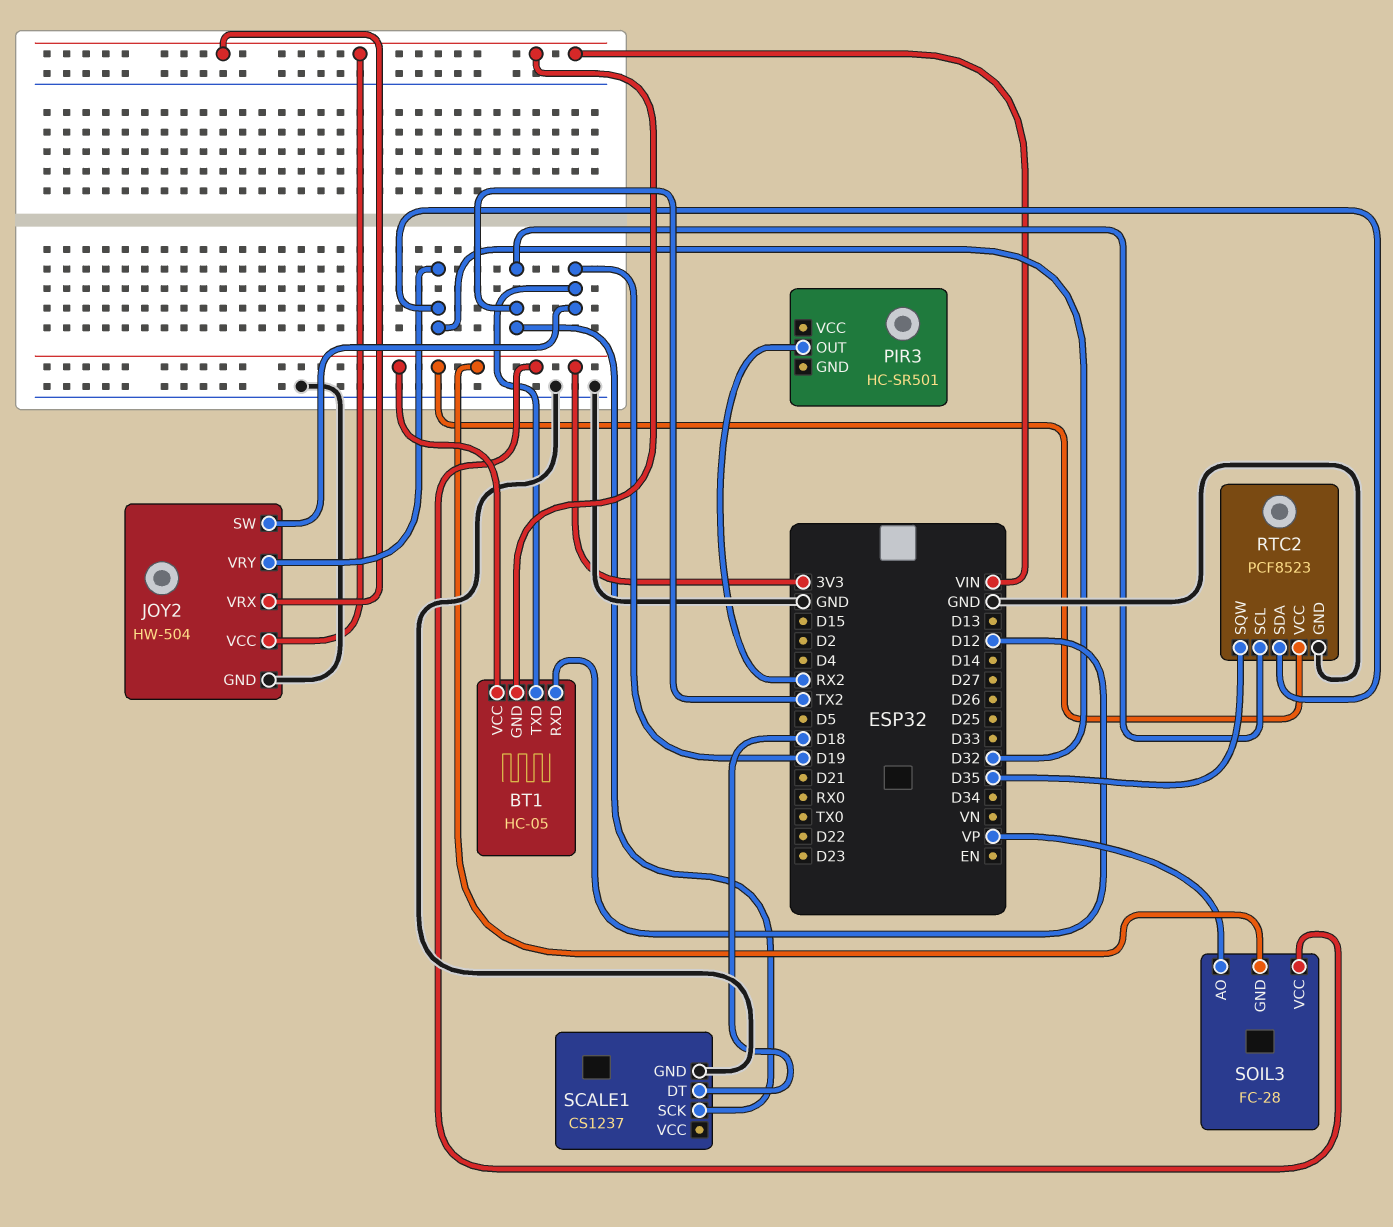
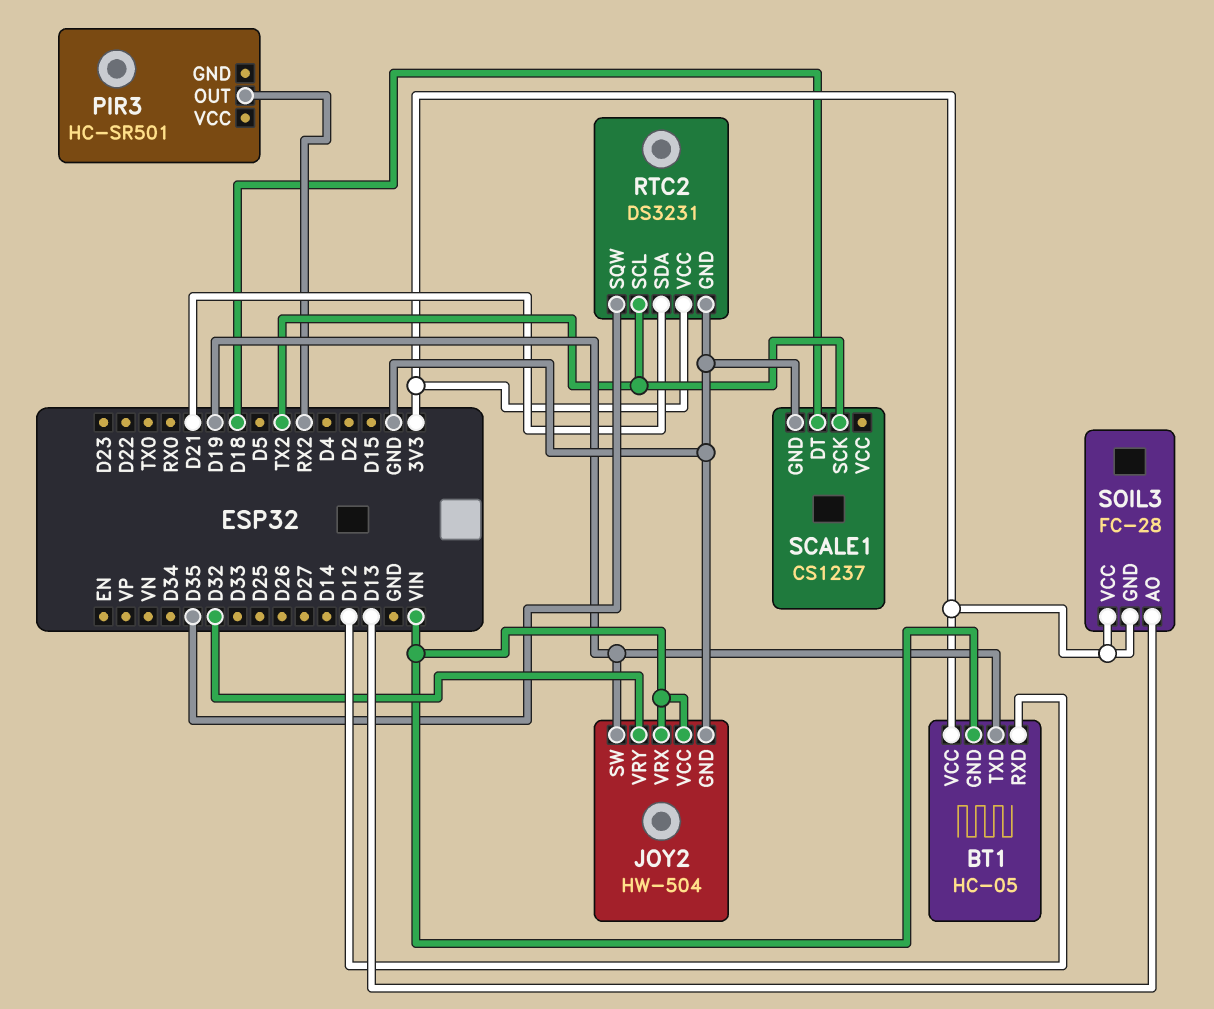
RTC2: PCF8523 -> DS3231
RTC2 pin SDA: D32 -> D21
SOIL3 pin AO: VP -> D13

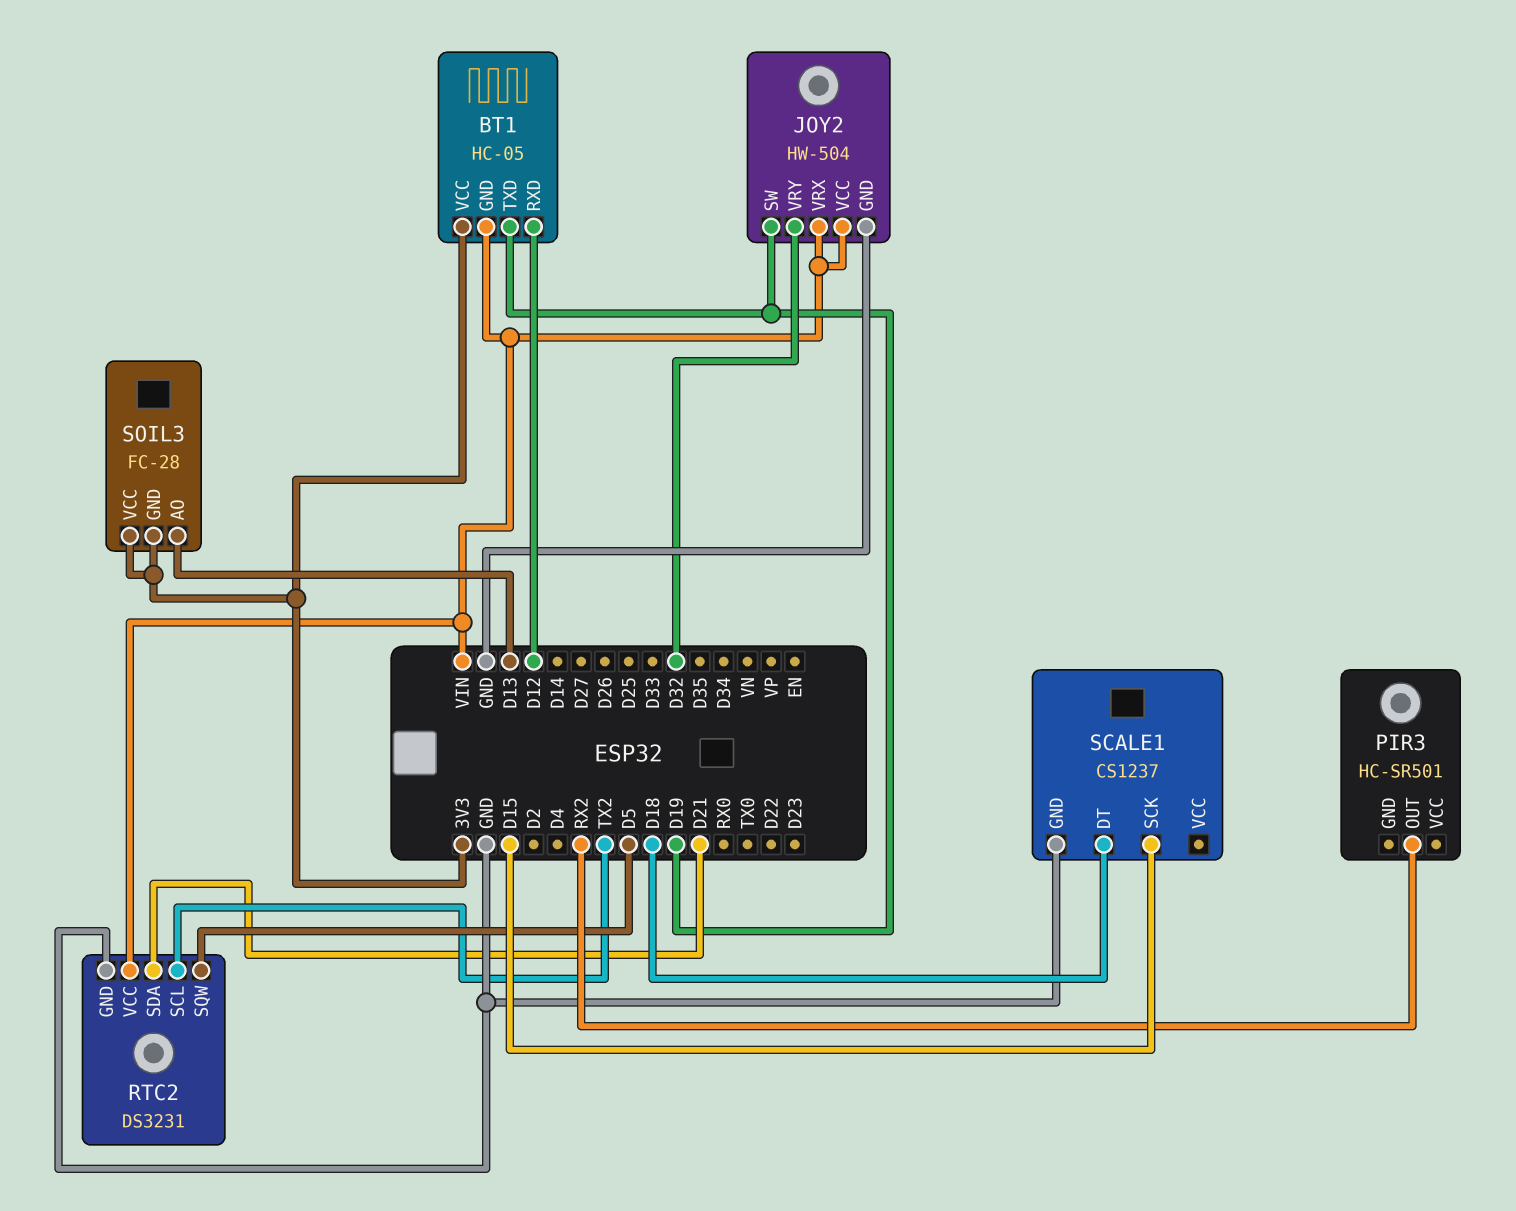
RTC2 pin SQW: D35 -> D5
RTC2 pin VCC: 3V3 -> VIN
SCALE1 pin SCK: TX2 -> D15

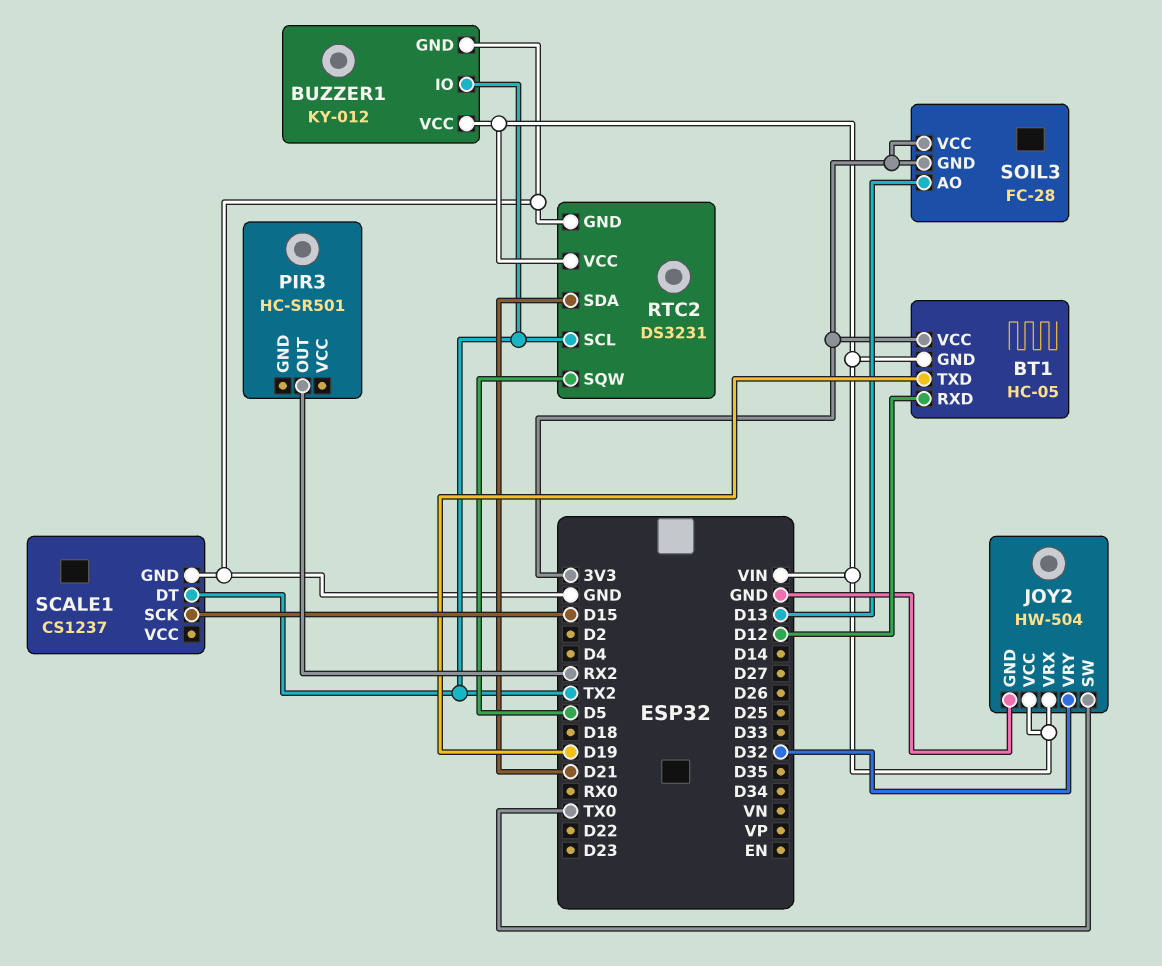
BUZZER1: none -> KY-012
BUZZER1 pin GND: none -> GND
BUZZER1 pin IO: none -> TX2
BUZZER1 pin VCC: none -> VIN
JOY2 pin SW: D19 -> TX0
SCALE1 pin DT: D18 -> TX2

